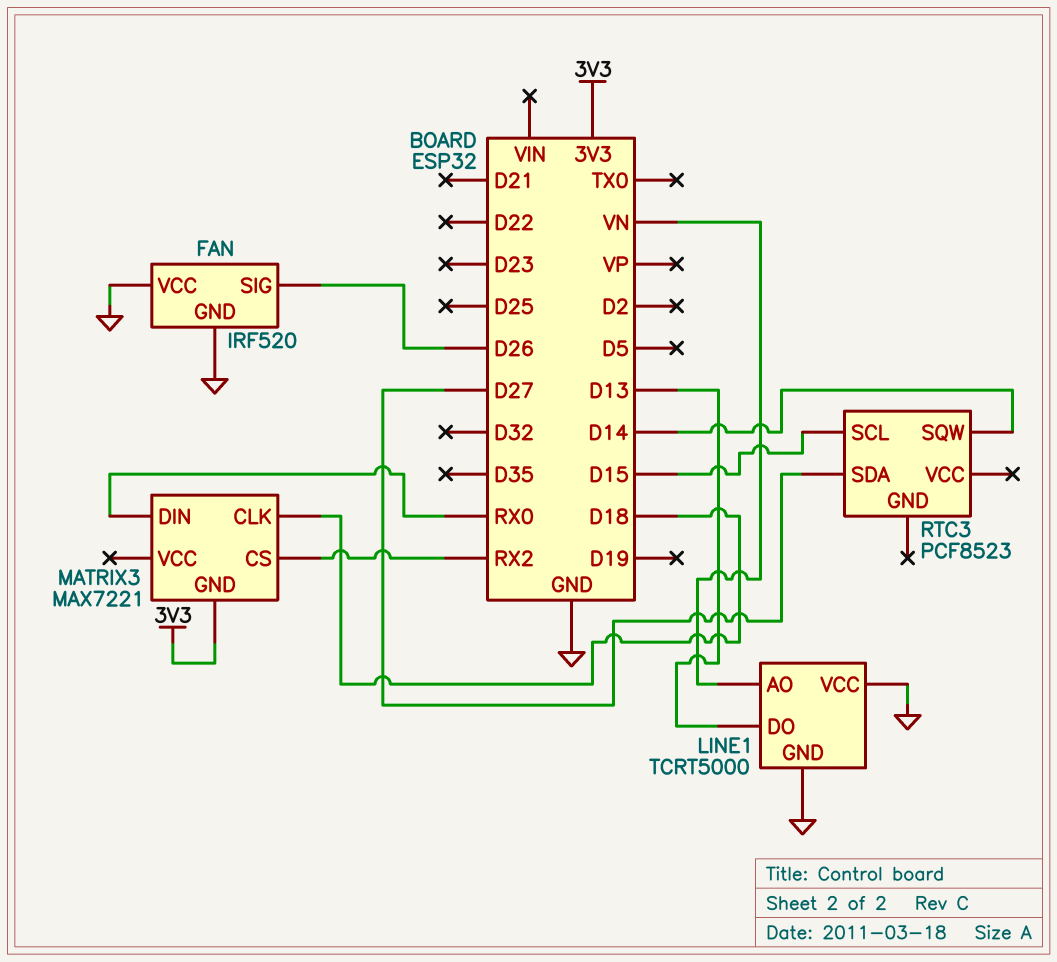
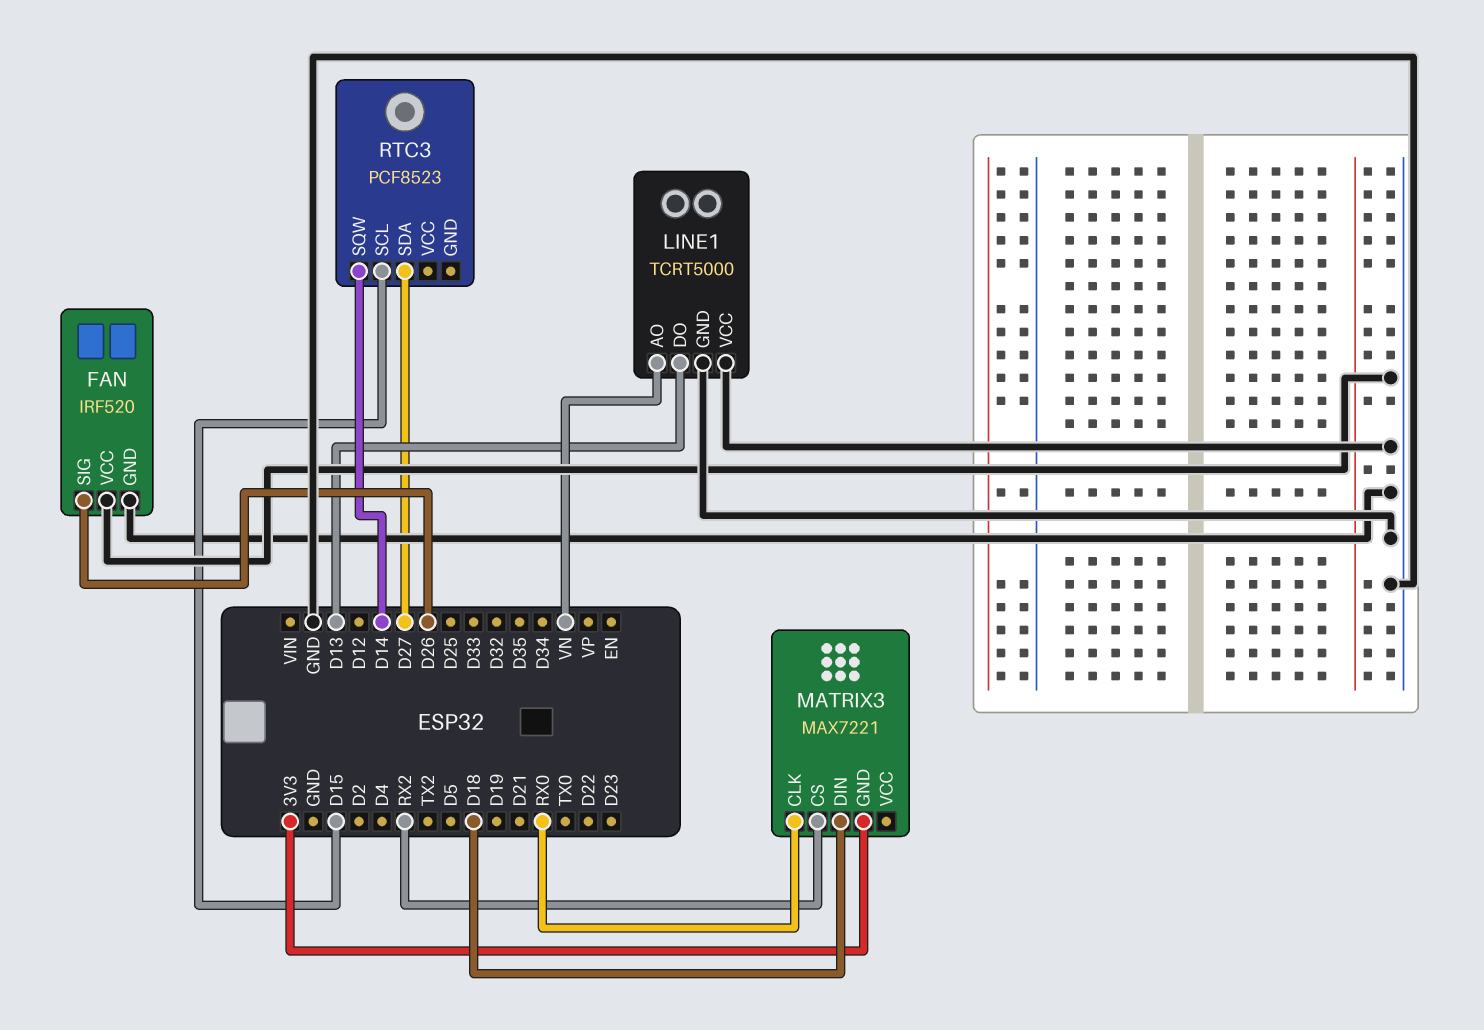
MATRIX3 pin CLK: D18 -> RX0
MATRIX3 pin DIN: RX0 -> D18

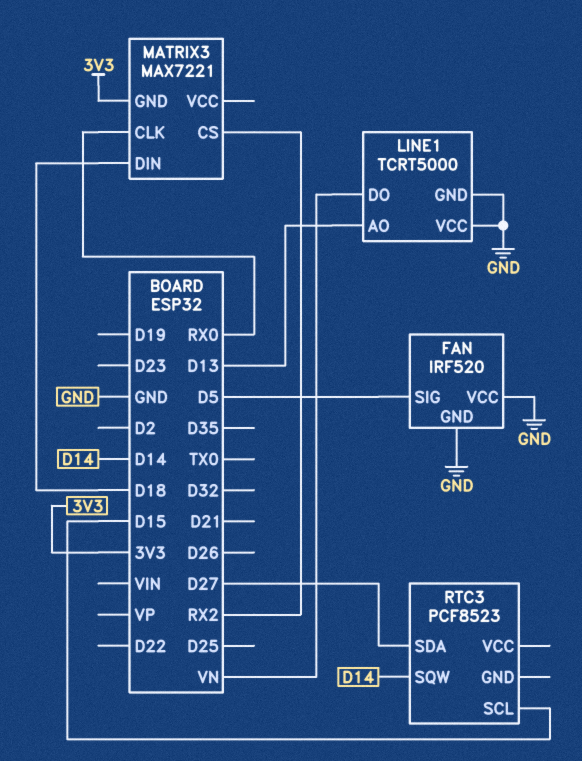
FAN pin SIG: D26 -> D5
LINE1 pin AO: VN -> D13
LINE1 pin DO: D13 -> VN

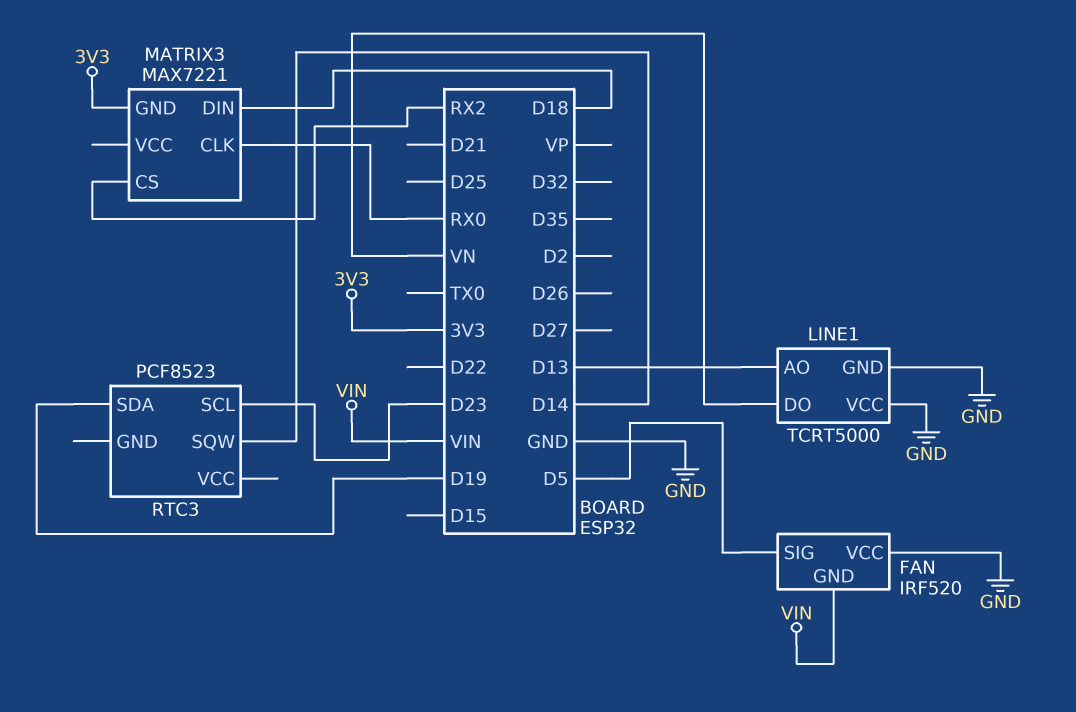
FAN pin GND: GND -> VIN
RTC3 pin SCL: D15 -> D23
RTC3 pin SDA: D27 -> D19

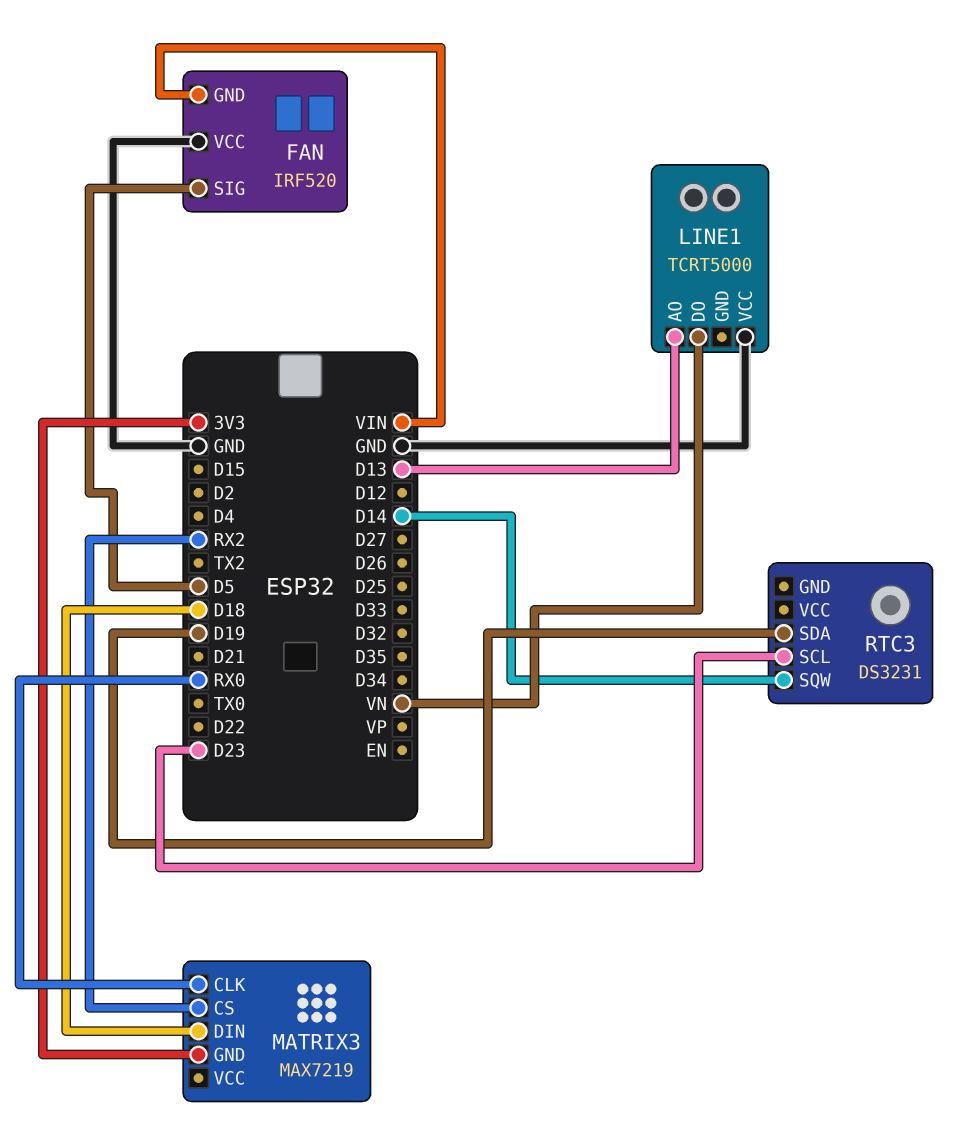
LINE1 pin GND: GND -> none
MATRIX3: MAX7221 -> MAX7219
RTC3: PCF8523 -> DS3231

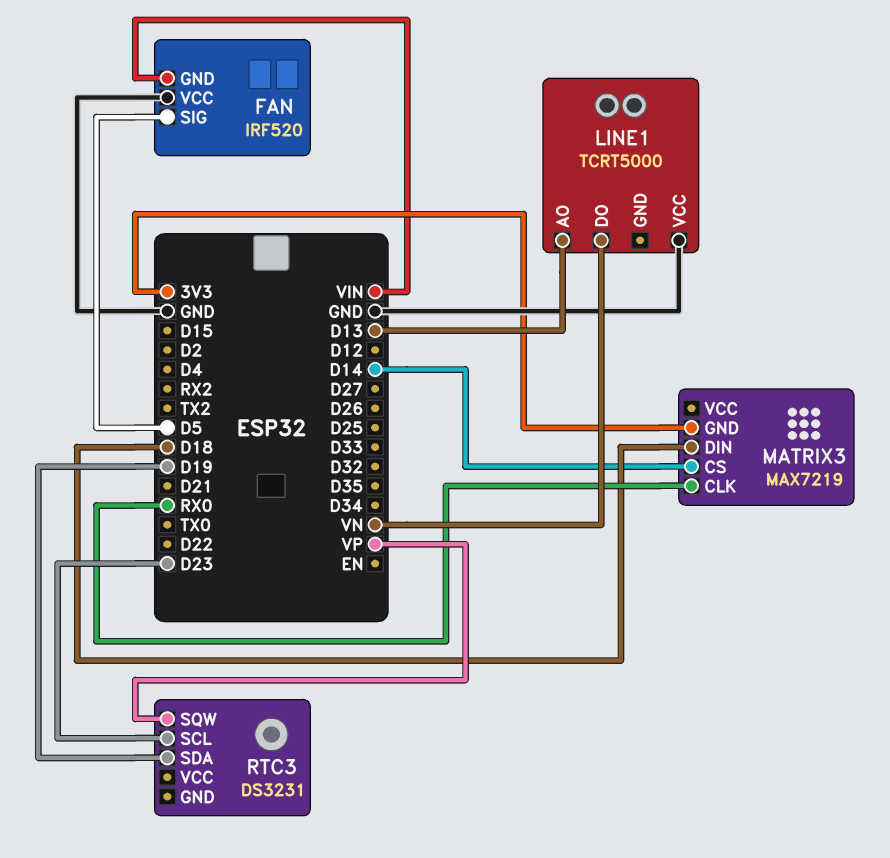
MATRIX3 pin CS: RX2 -> D14
RTC3 pin SQW: D14 -> VP

